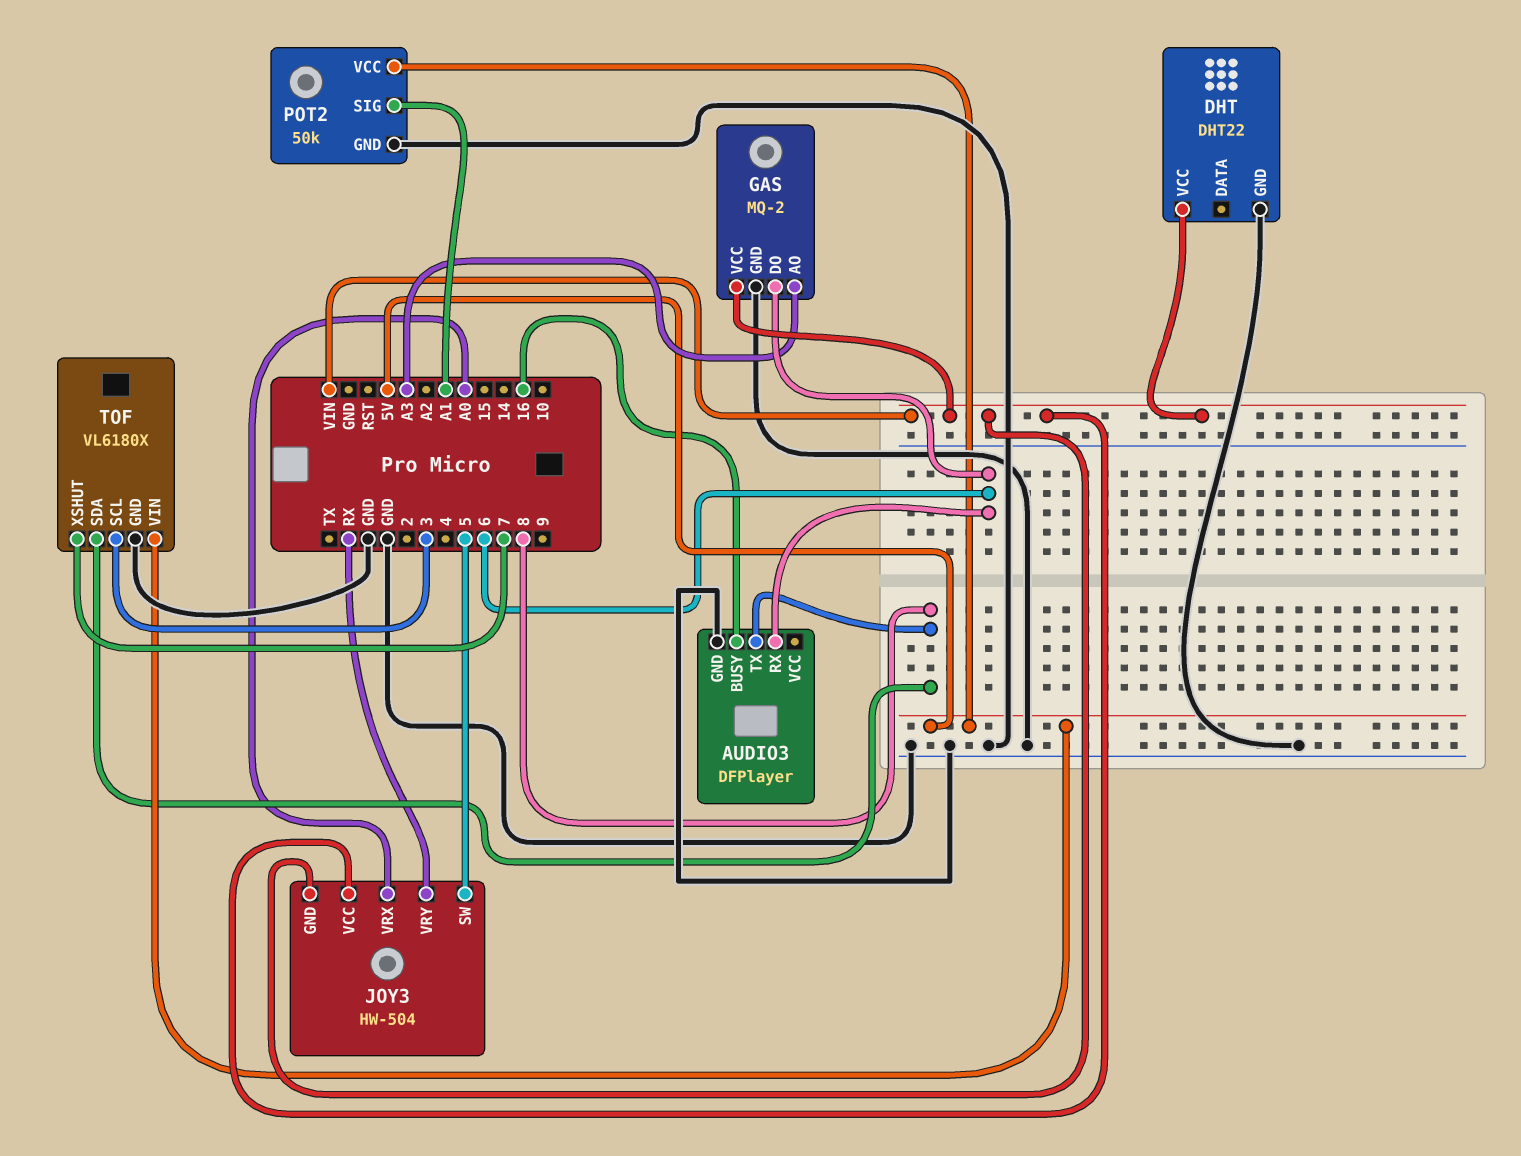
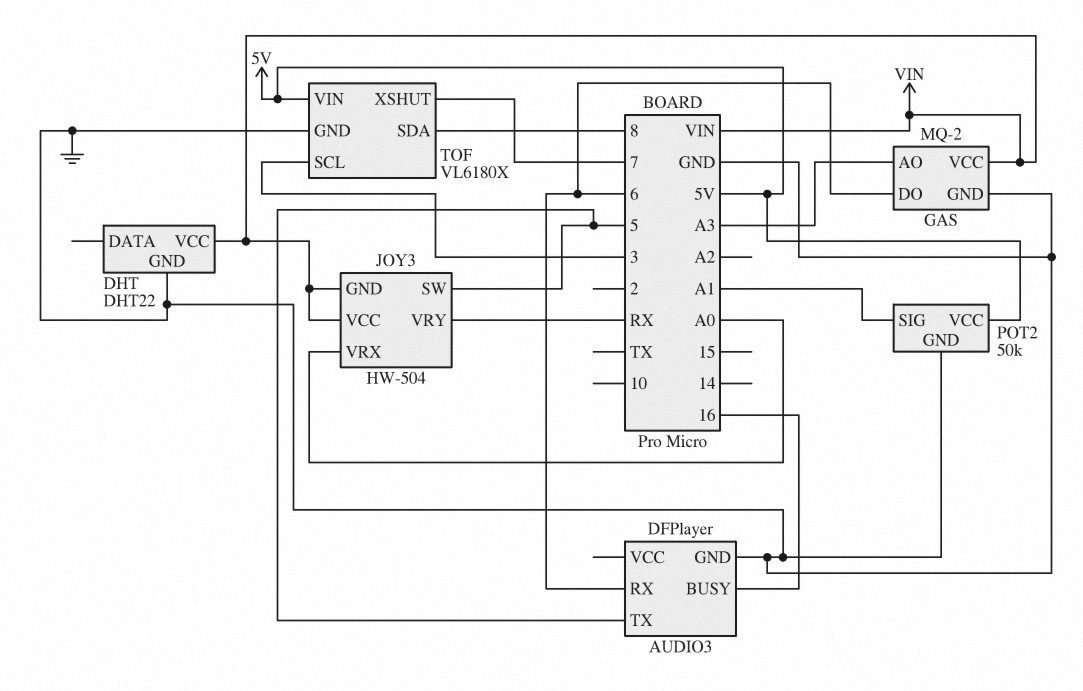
AUDIO3 pin TX: 8 -> 5

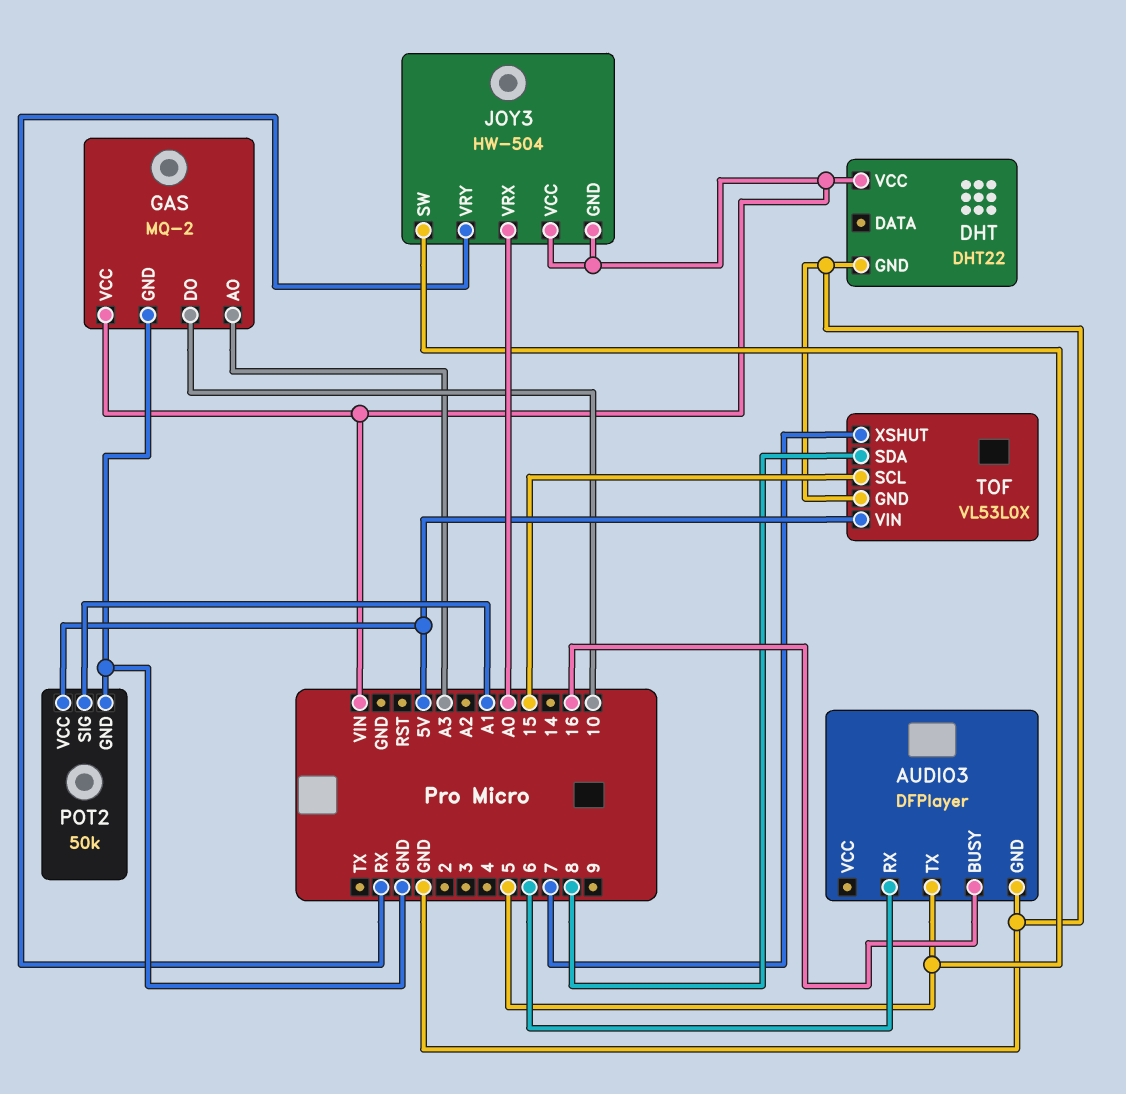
GAS pin DO: 6 -> 10
TOF: VL6180X -> VL53L0X
TOF pin SCL: 3 -> 15

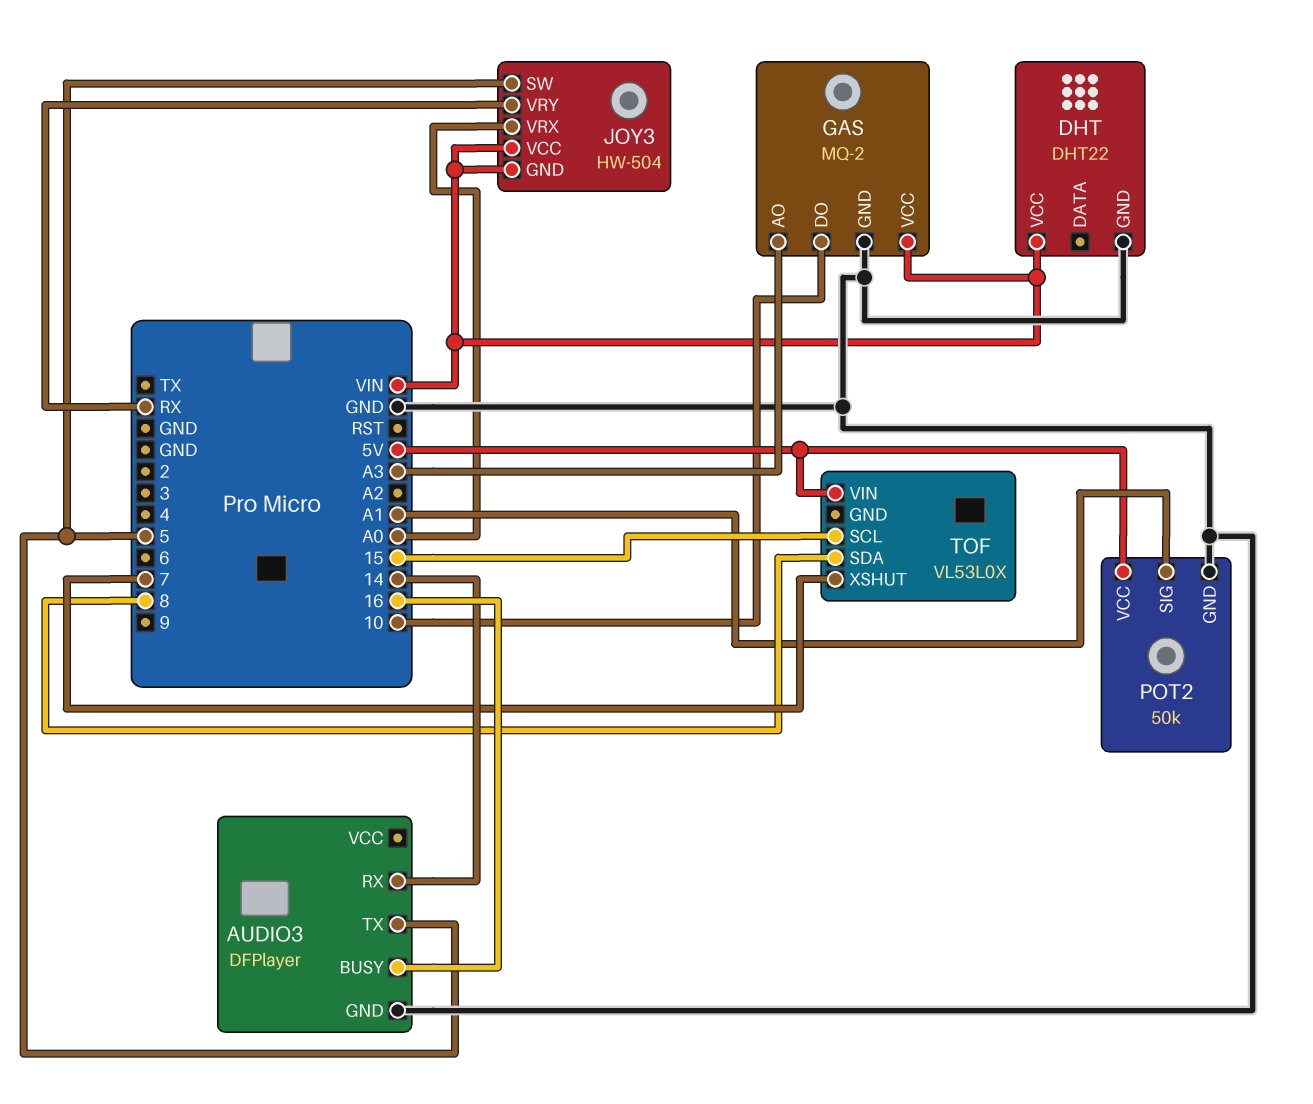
AUDIO3 pin RX: 6 -> 14
TOF pin GND: GND -> none

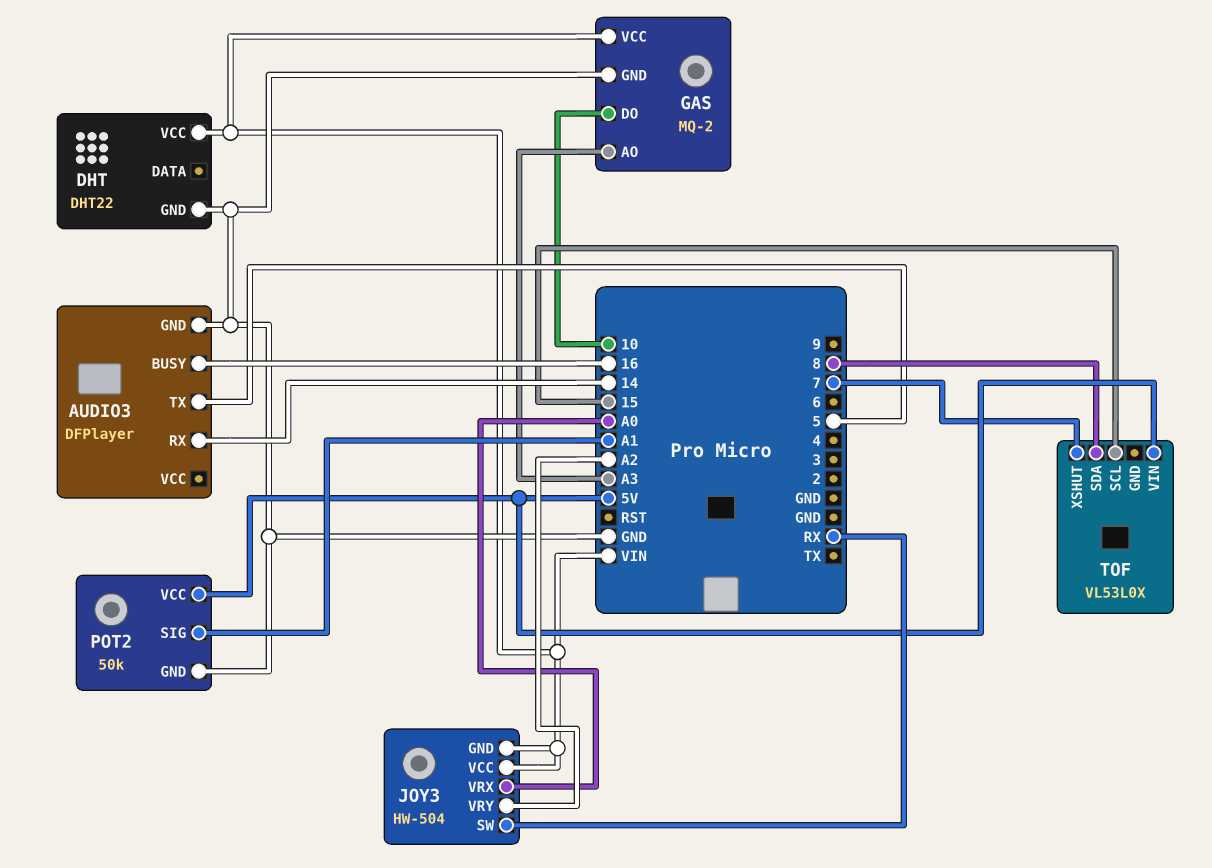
JOY3 pin SW: 5 -> RX
JOY3 pin VRY: RX -> A2

